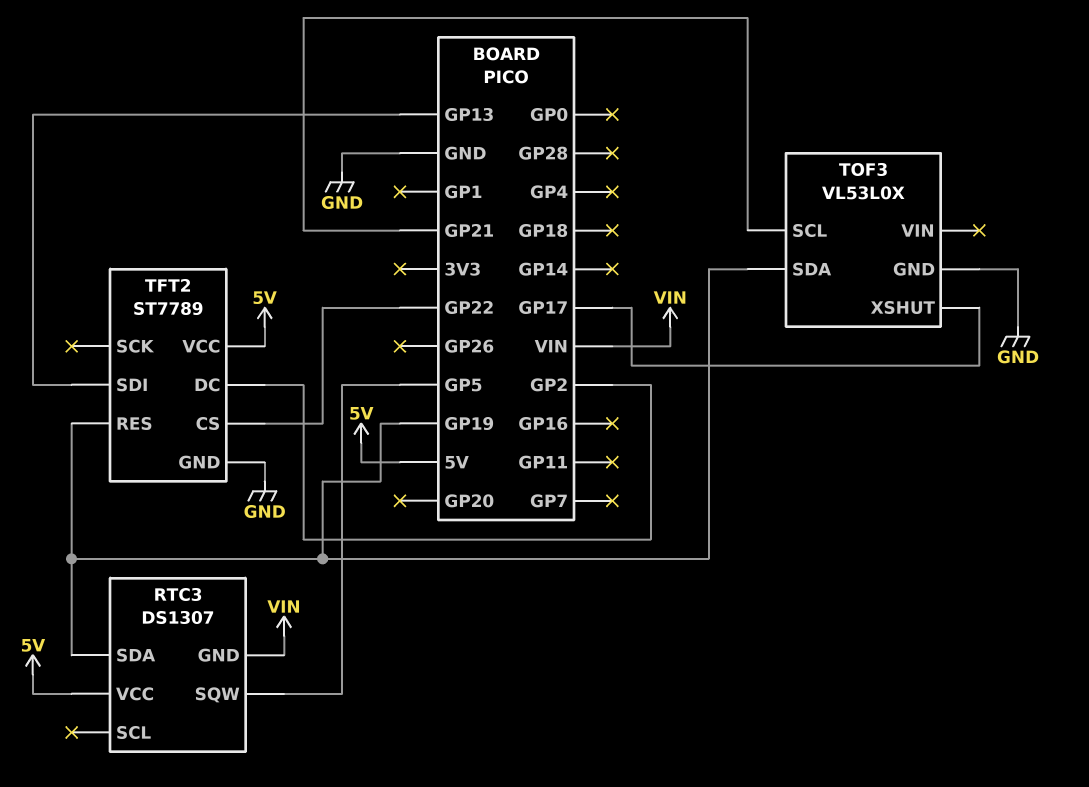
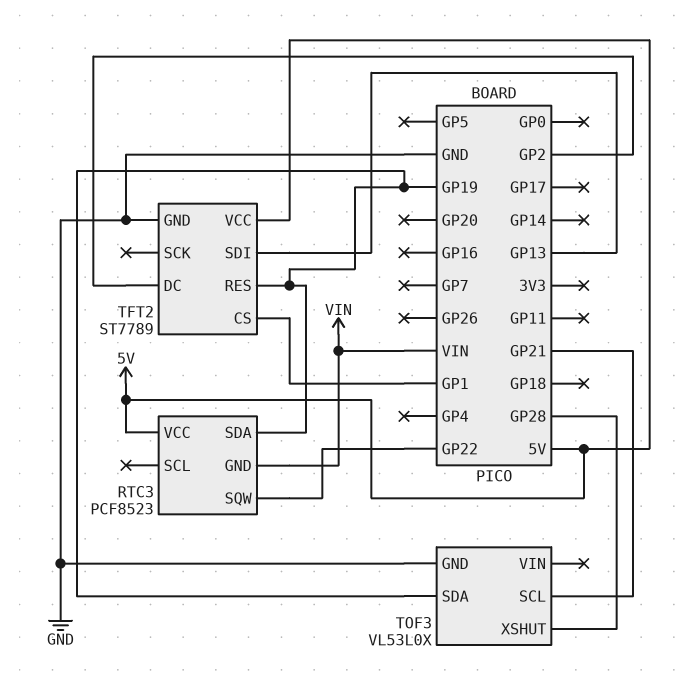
RTC3: DS1307 -> PCF8523
RTC3 pin SQW: GP5 -> GP22
TFT2 pin CS: GP22 -> GP1
TOF3 pin XSHUT: GP17 -> GP28

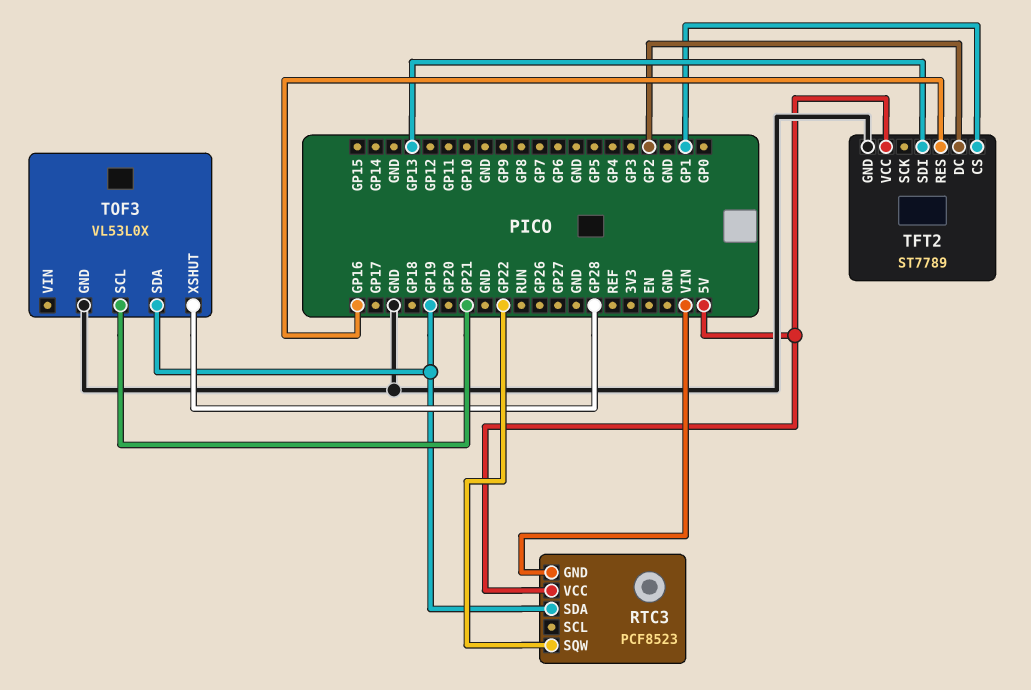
TFT2 pin RES: GP19 -> GP16

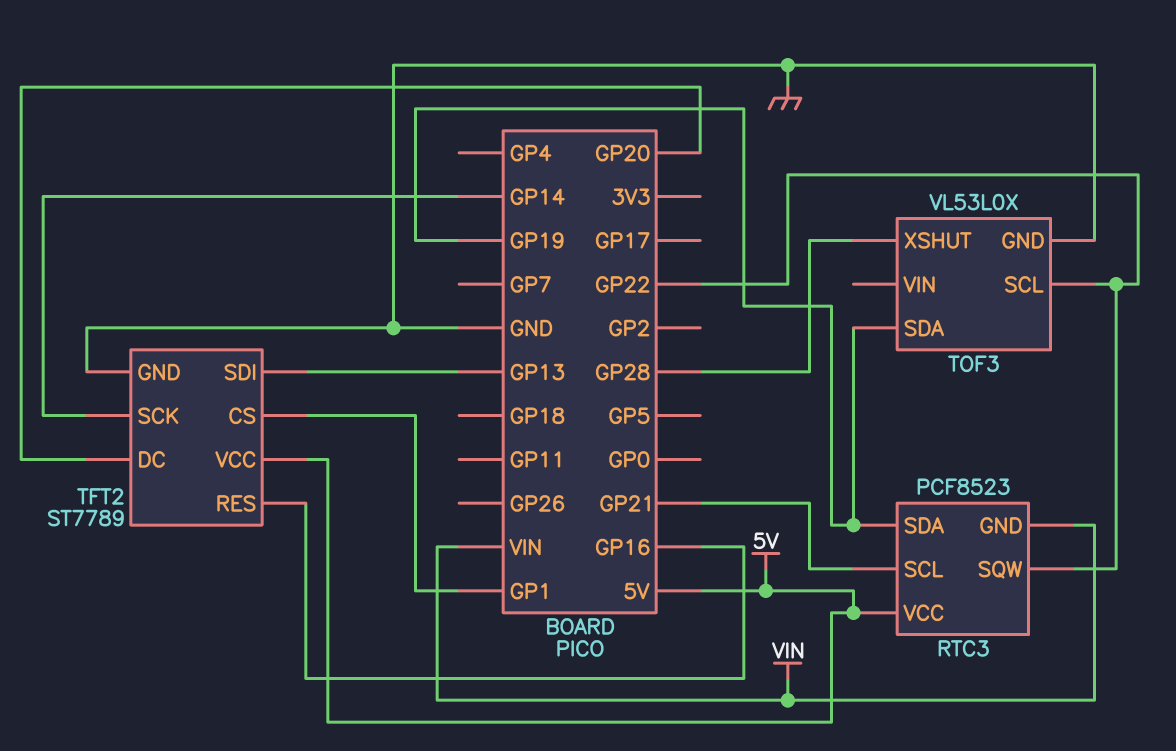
RTC3 pin SCL: none -> GP21
TFT2 pin DC: GP2 -> GP20
TFT2 pin SCK: none -> GP14
TOF3 pin SCL: GP21 -> GP22

